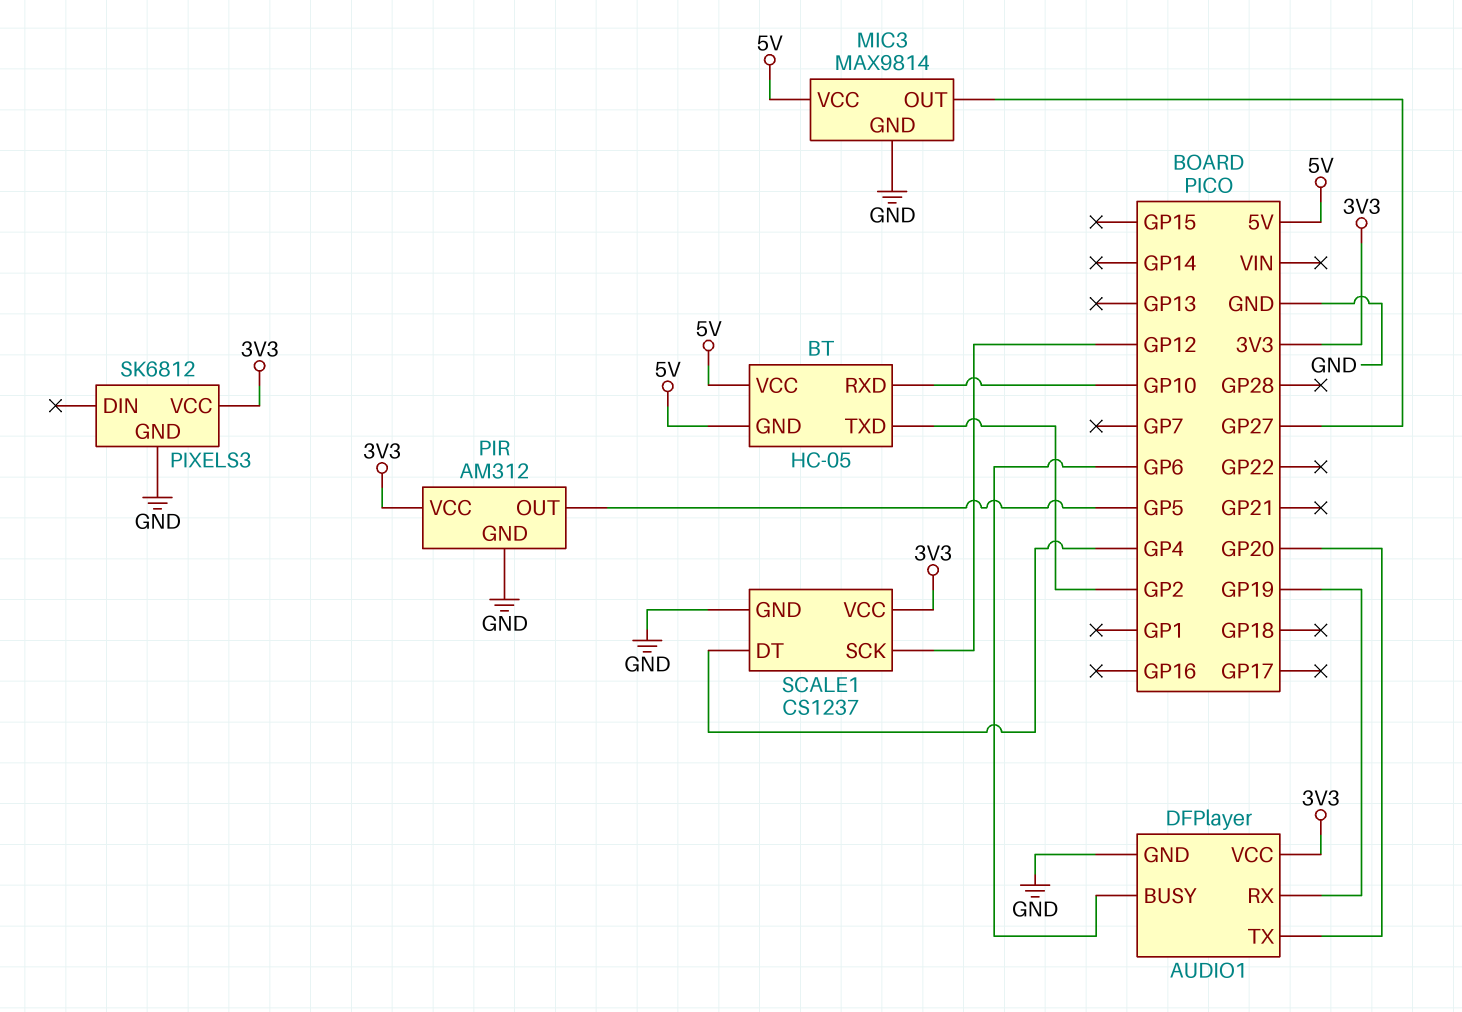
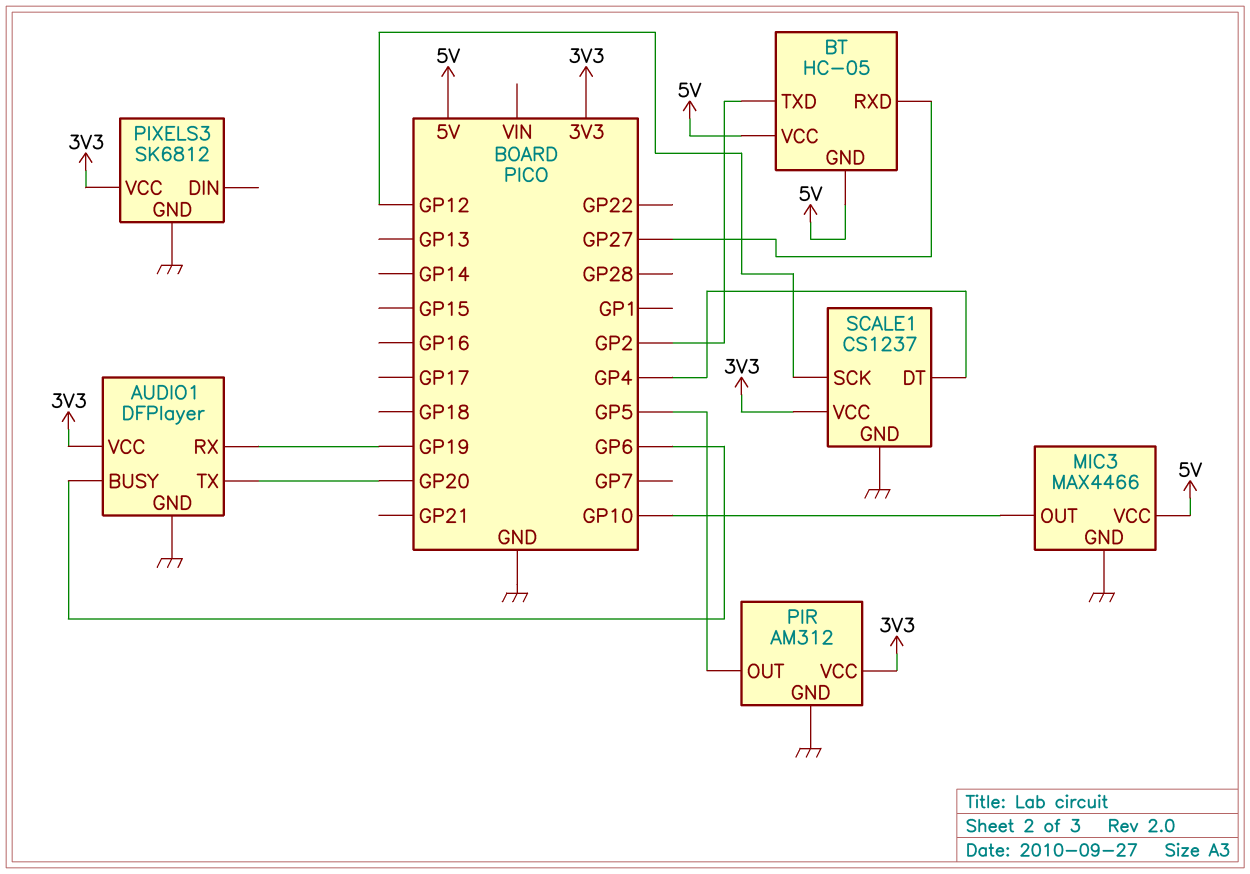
BT pin RXD: GP10 -> GP27
MIC3: MAX9814 -> MAX4466
MIC3 pin OUT: GP27 -> GP10

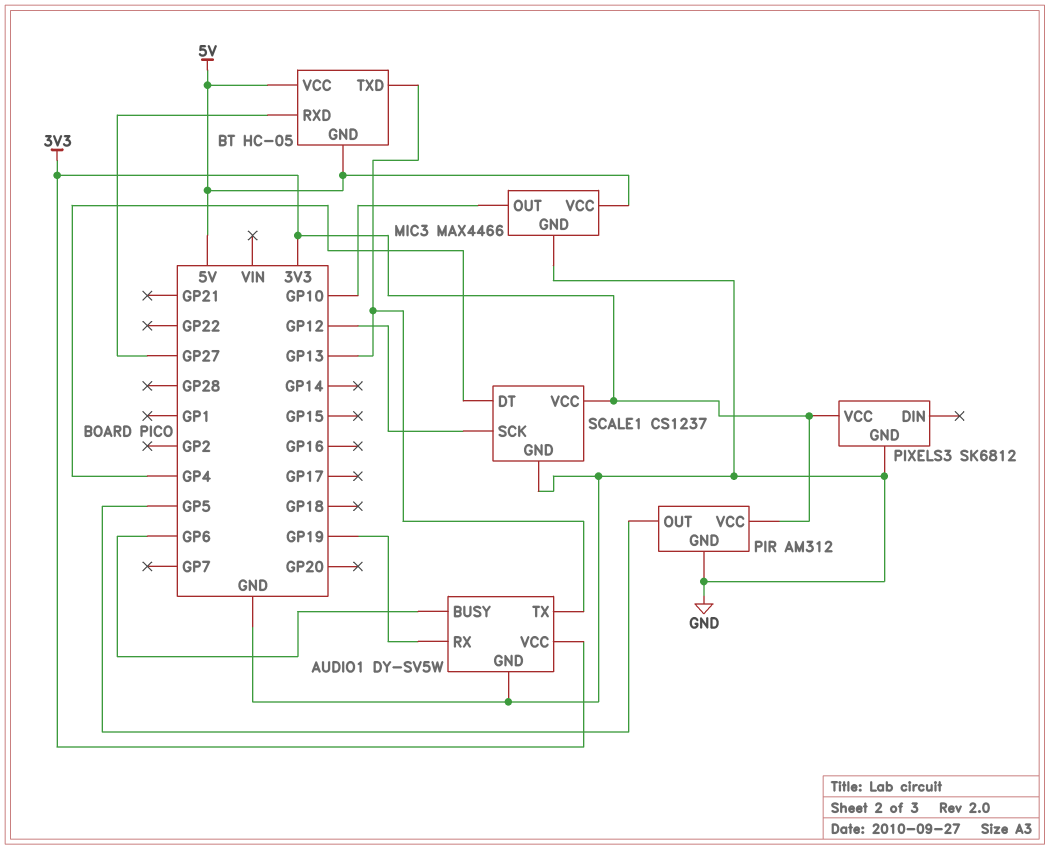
AUDIO1: DFPlayer -> DY-SV5W
AUDIO1 pin TX: GP20 -> GP13
BT pin TXD: GP2 -> GP13

